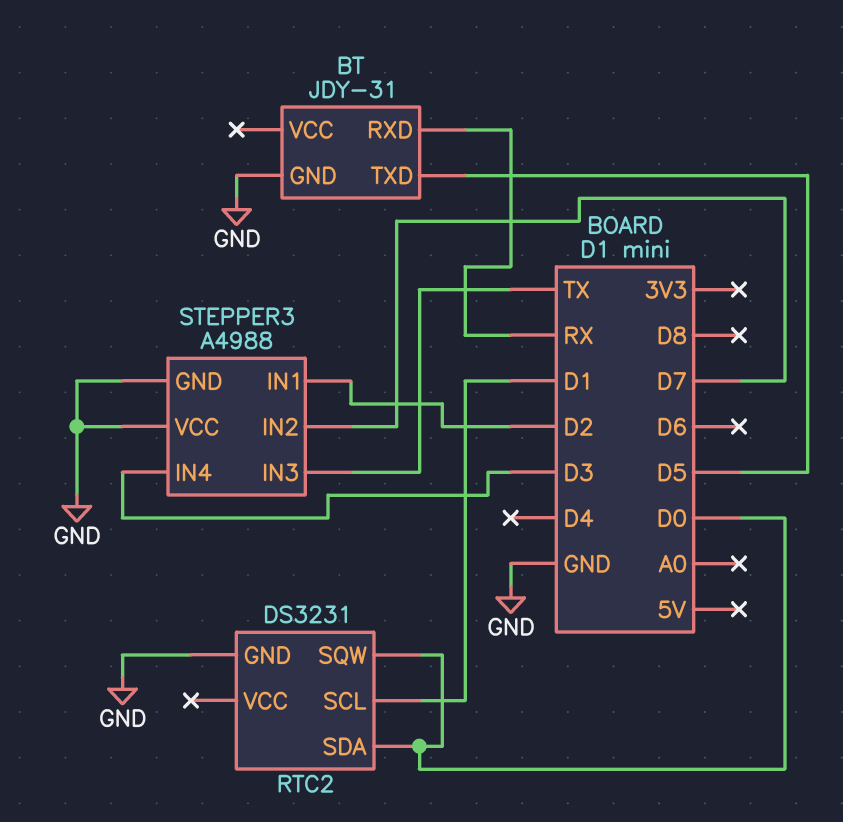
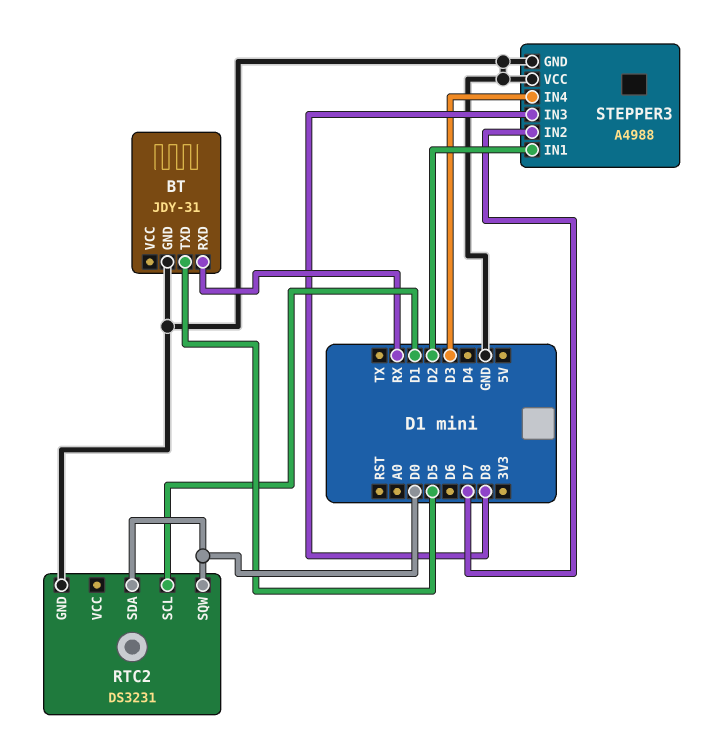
STEPPER3 pin IN3: TX -> D8

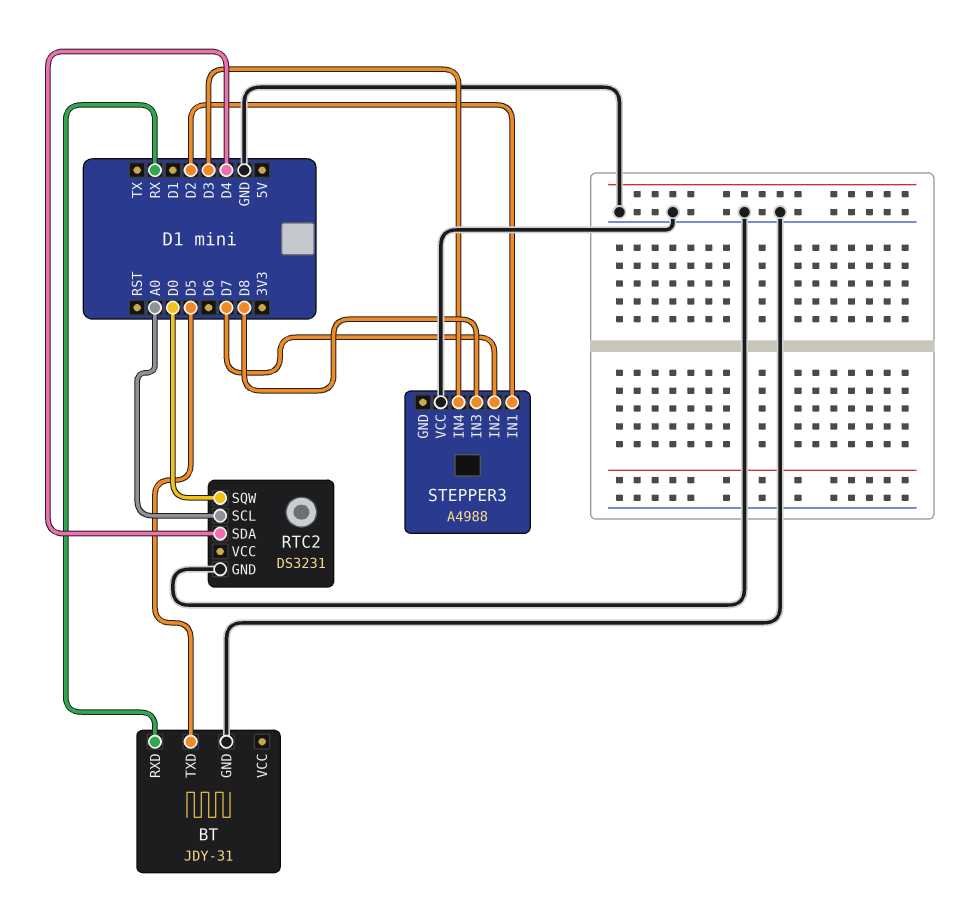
RTC2 pin SCL: D1 -> A0
RTC2 pin SDA: D0 -> D4
STEPPER3 pin GND: GND -> none

